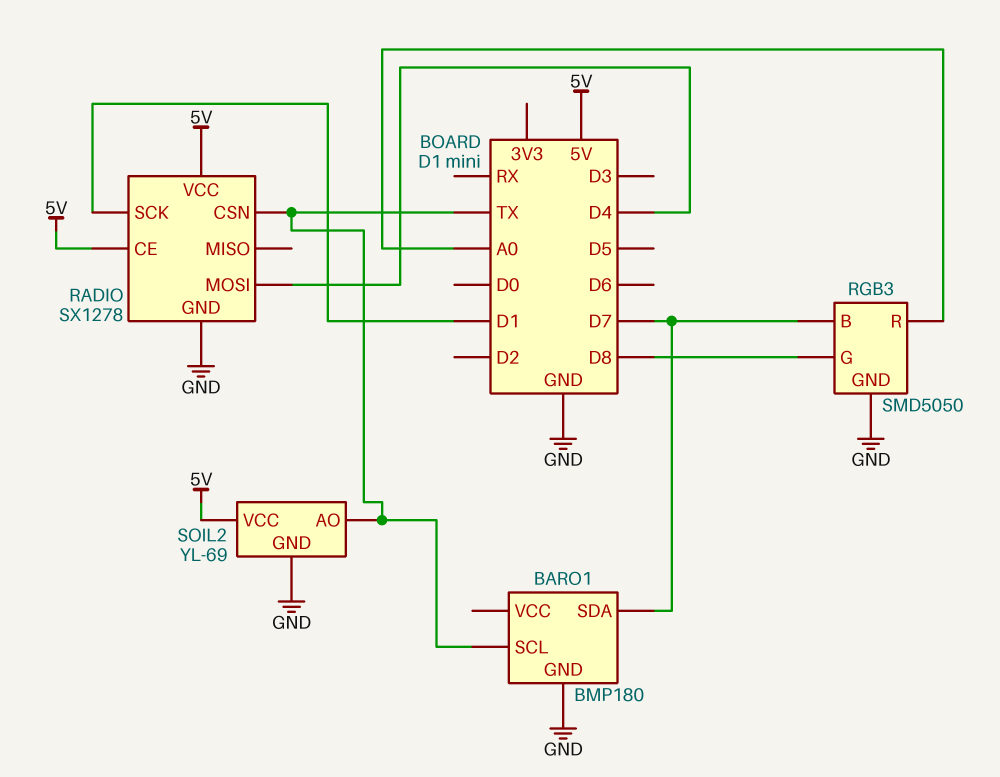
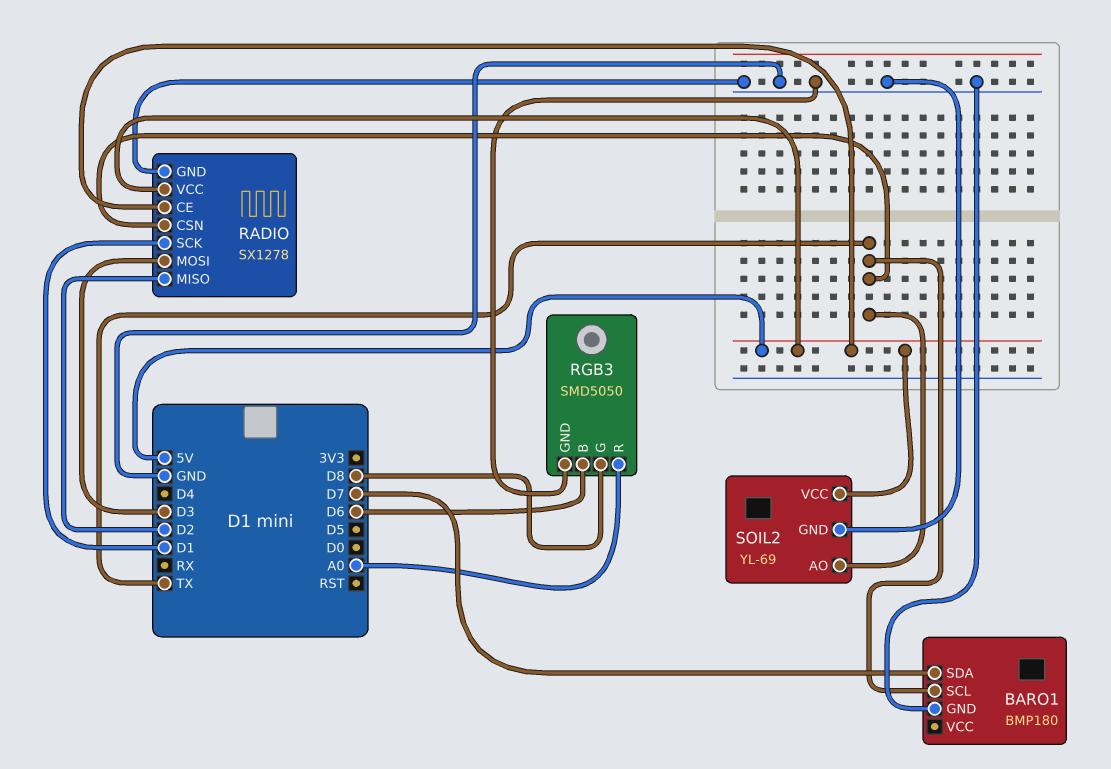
RADIO pin MISO: none -> D2
RADIO pin MOSI: D4 -> D3
RGB3 pin B: D7 -> D6

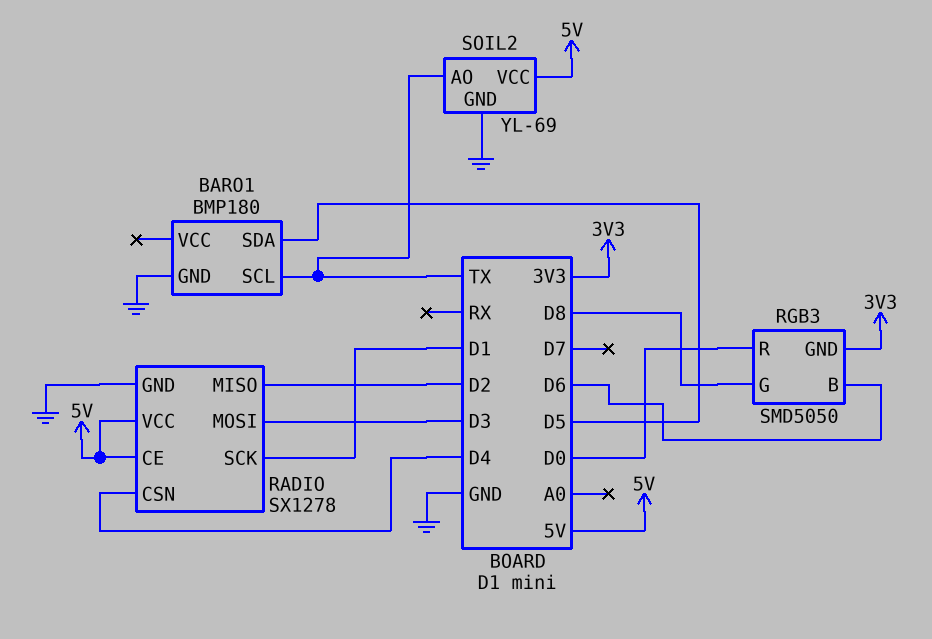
BARO1 pin SDA: D7 -> D5
RADIO pin CSN: TX -> D4
RGB3 pin GND: GND -> 3V3
RGB3 pin R: A0 -> D0

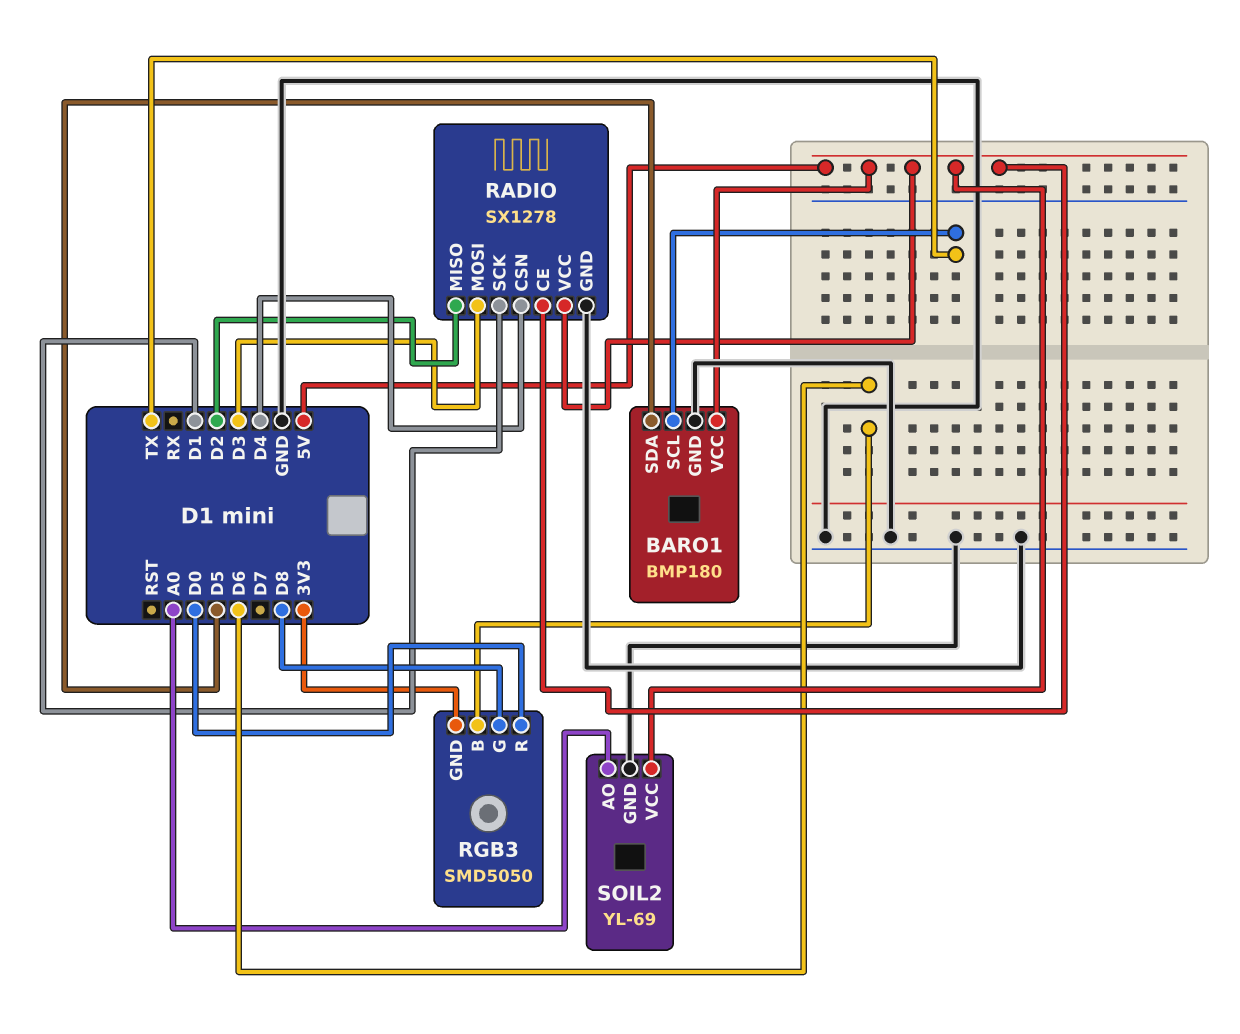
BARO1 pin VCC: none -> 5V
SOIL2 pin AO: TX -> A0

